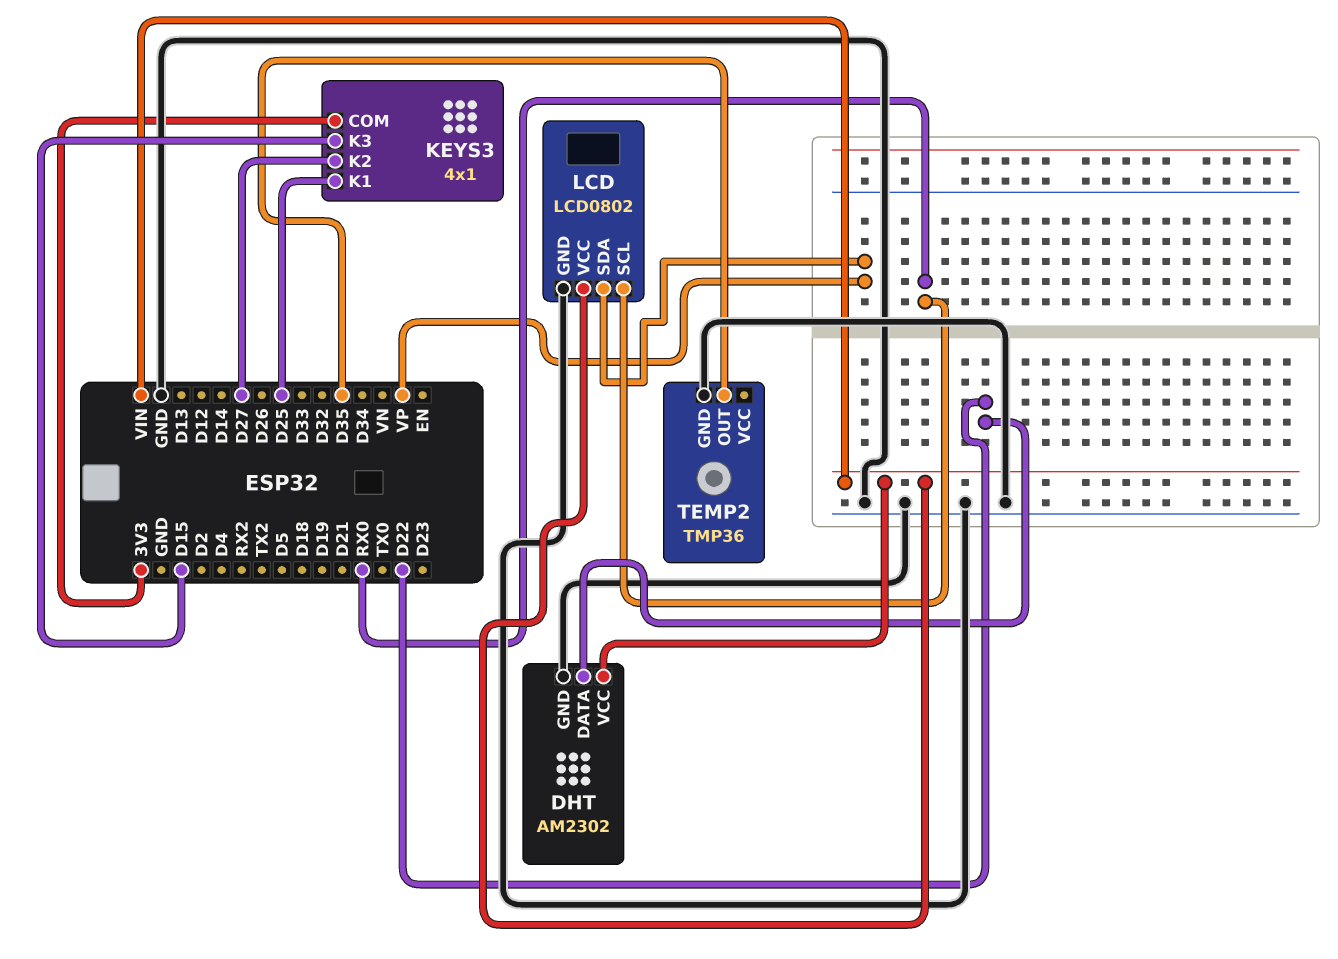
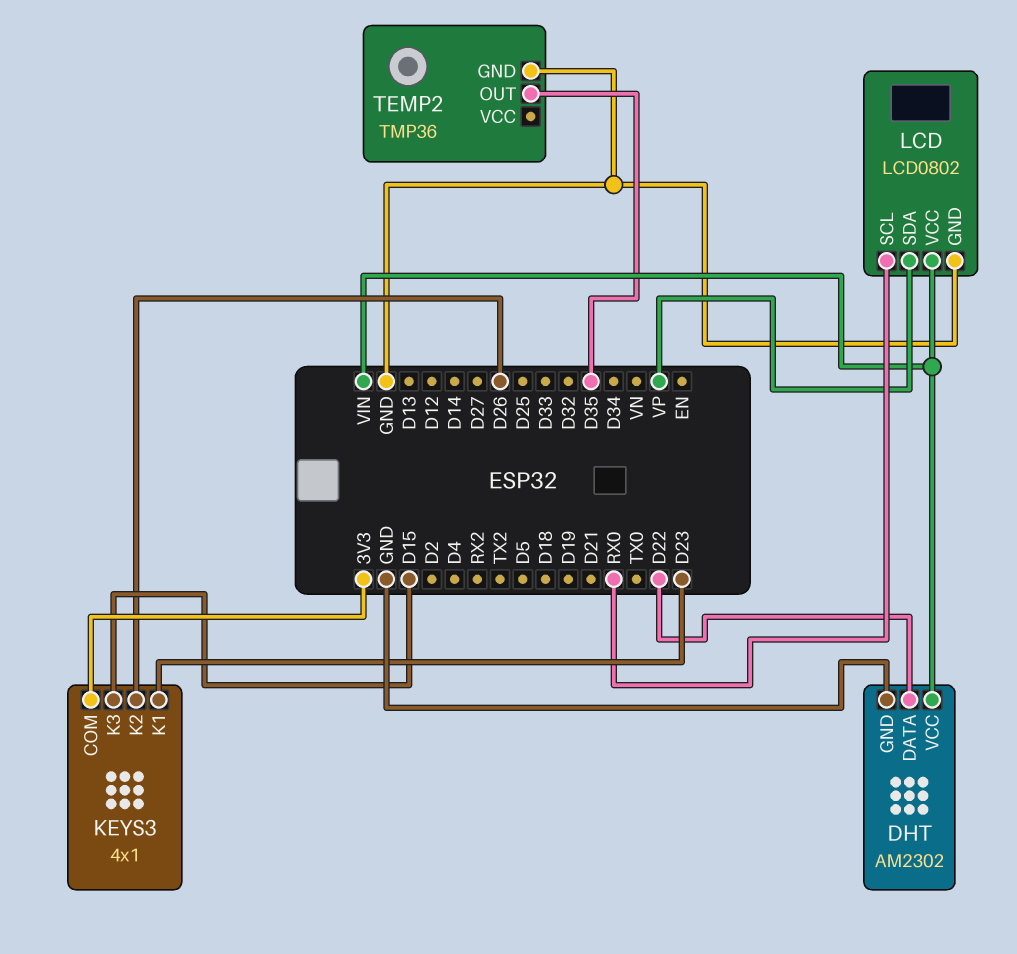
KEYS3 pin K1: D25 -> D23
KEYS3 pin K2: D27 -> D26

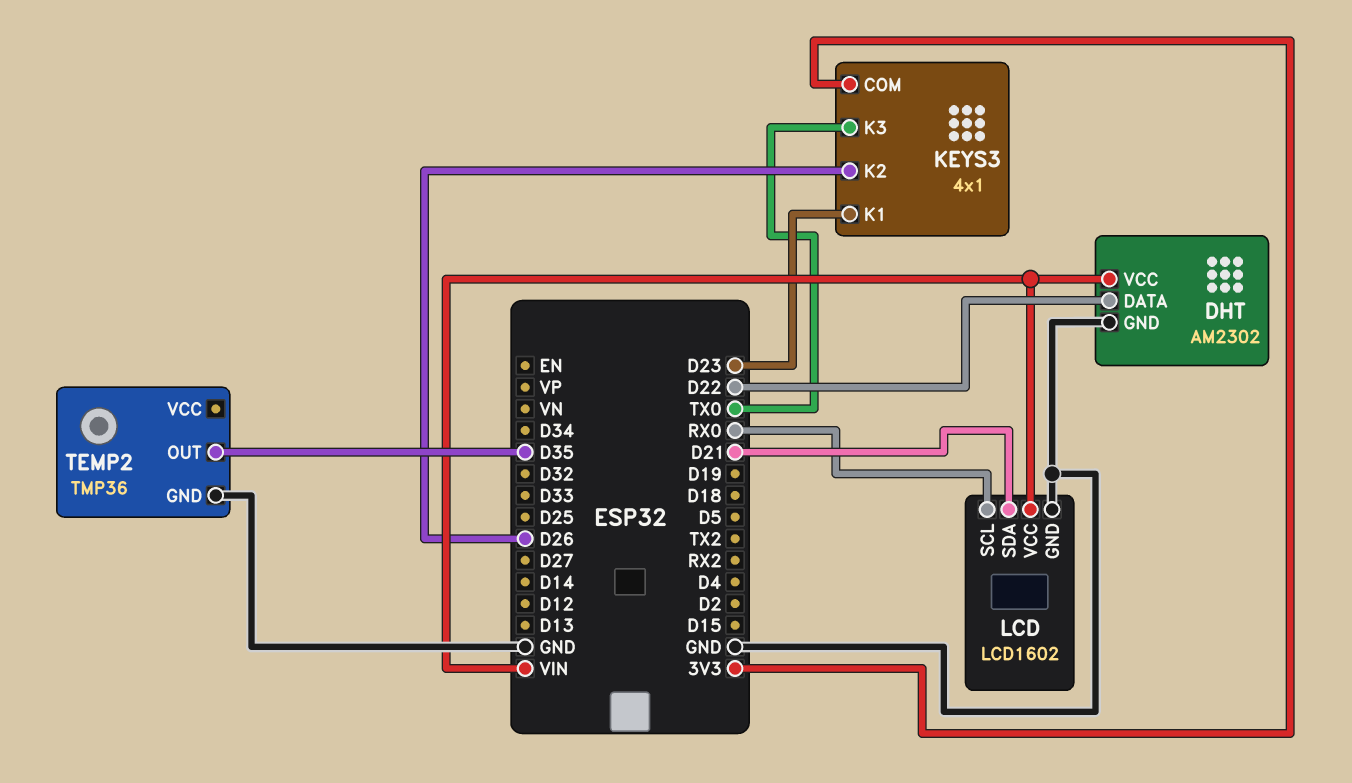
KEYS3 pin K3: D15 -> TX0
LCD: LCD0802 -> LCD1602
LCD pin SDA: VP -> D21

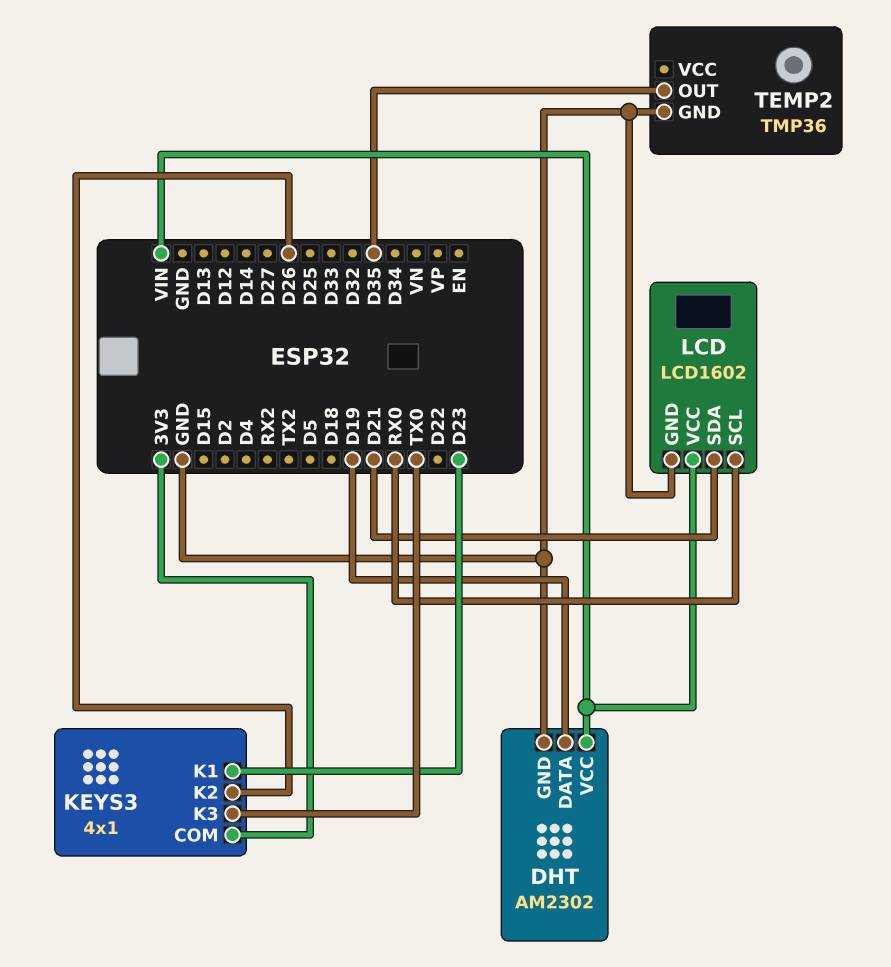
DHT pin DATA: D22 -> D19

